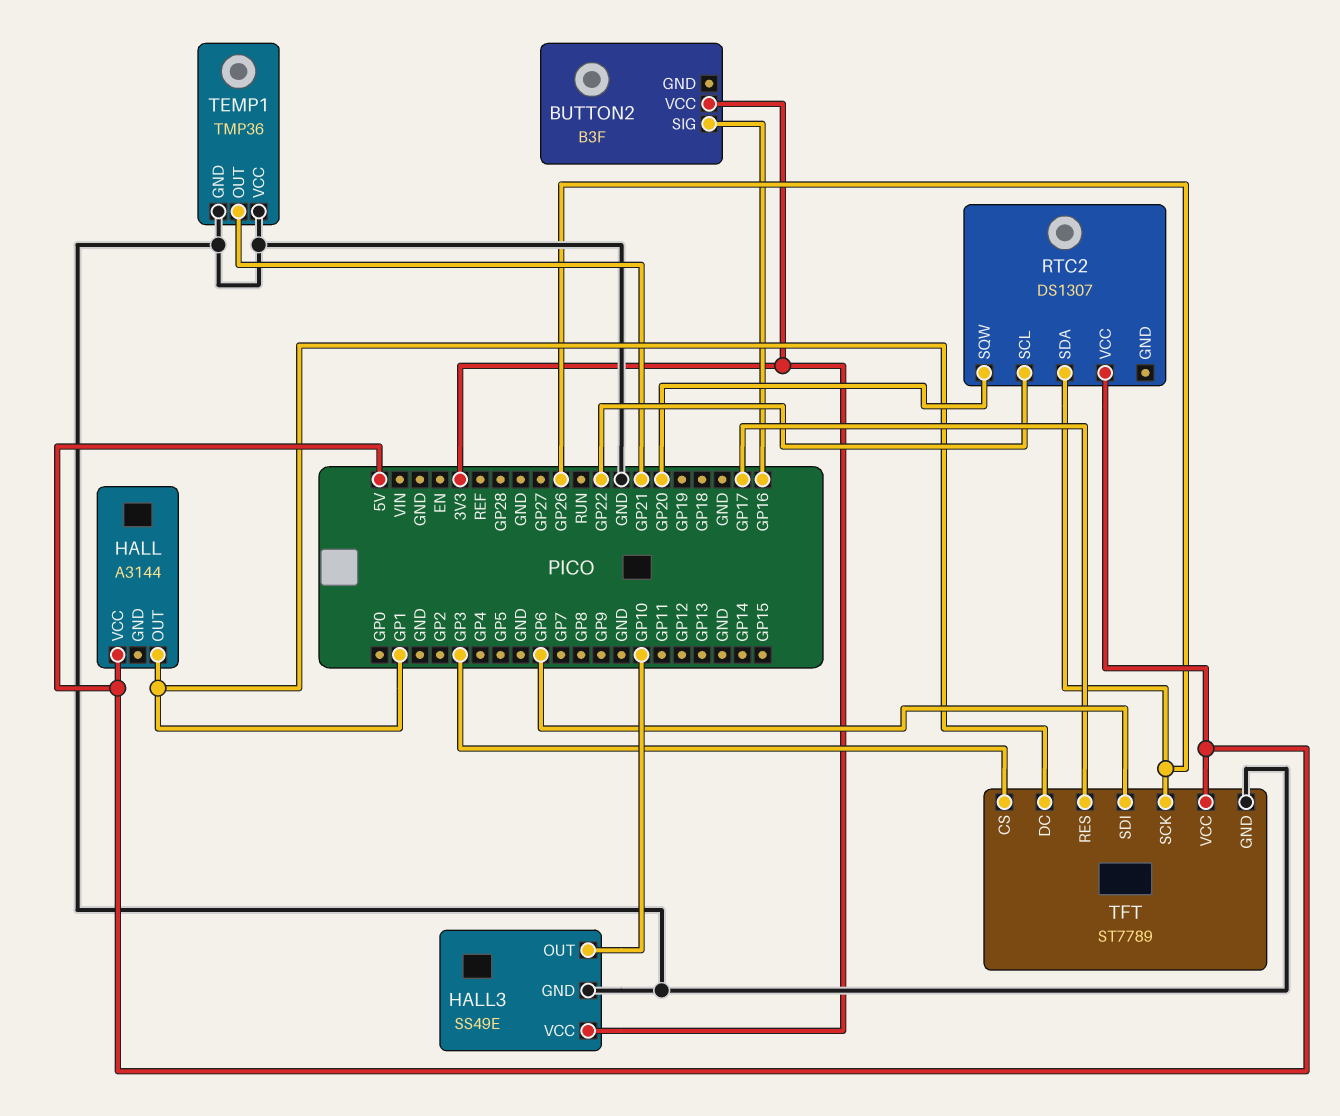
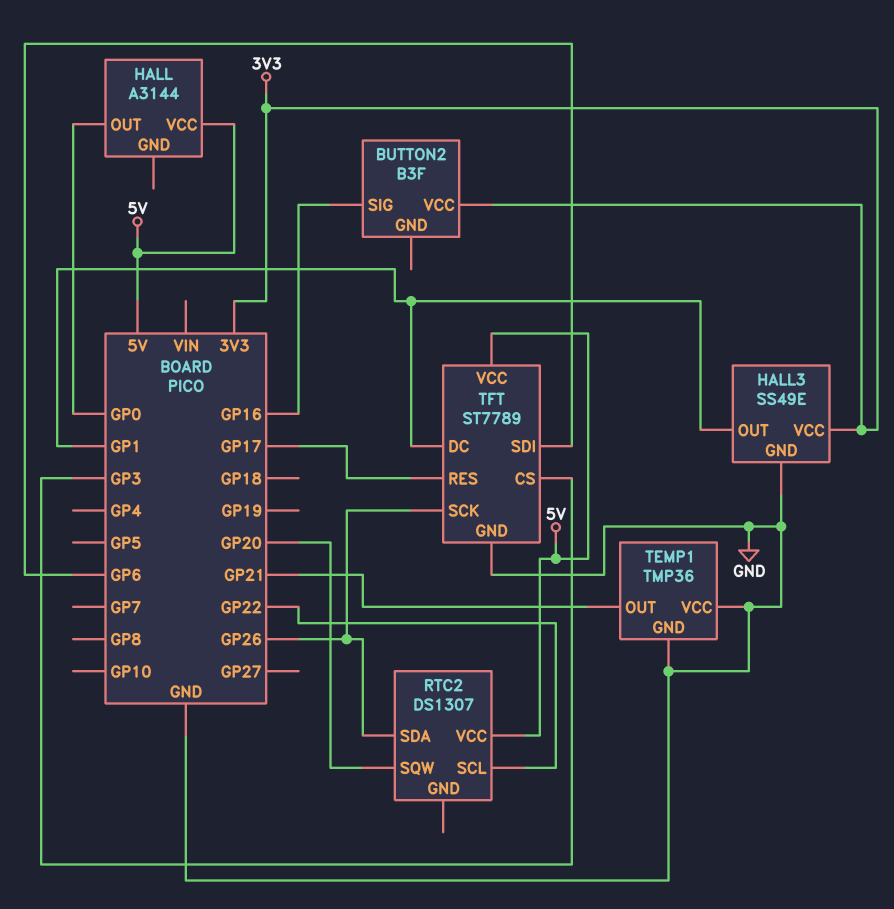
HALL pin OUT: GP1 -> GP0
HALL3 pin OUT: GP10 -> GP1

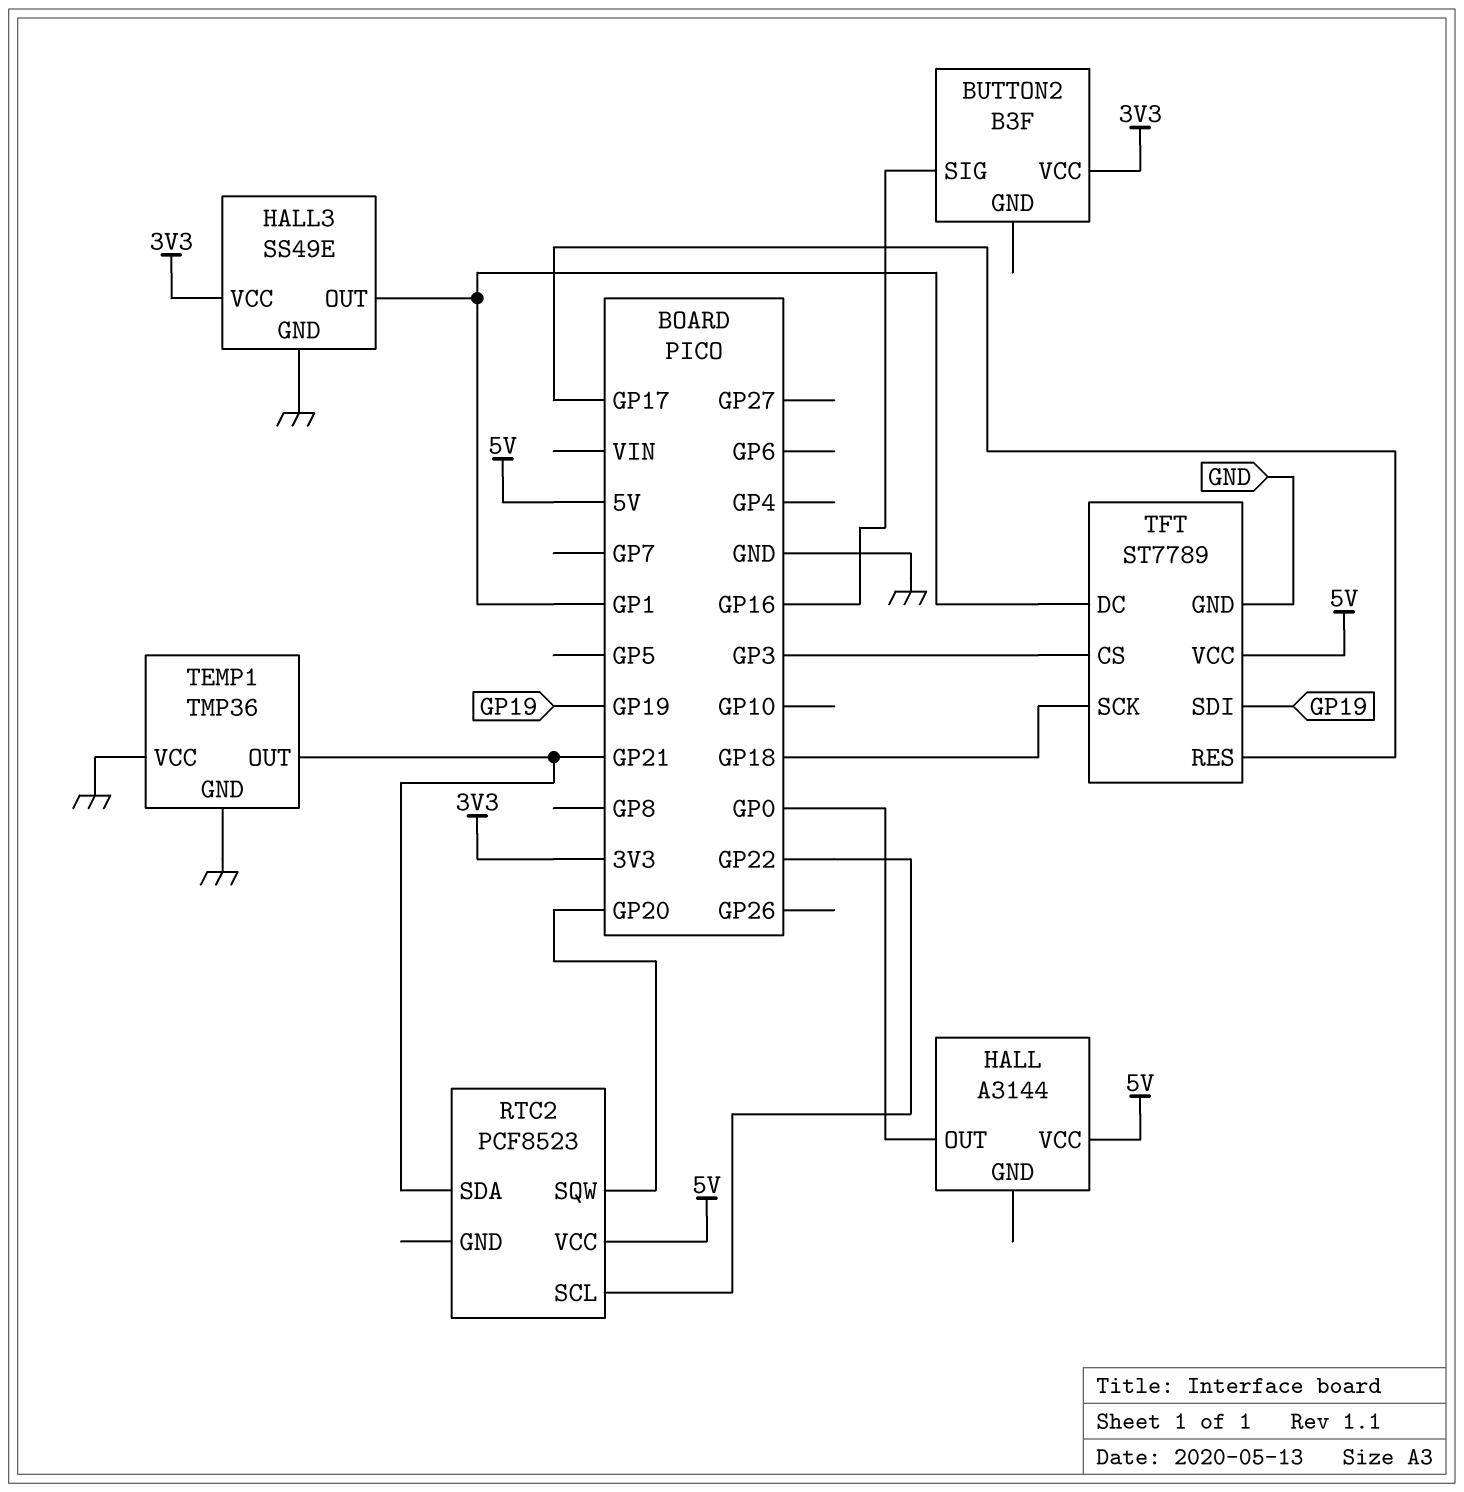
RTC2: DS1307 -> PCF8523
RTC2 pin SDA: GP26 -> GP21
TFT pin SCK: GP26 -> GP18
TFT pin SDI: GP6 -> GP19

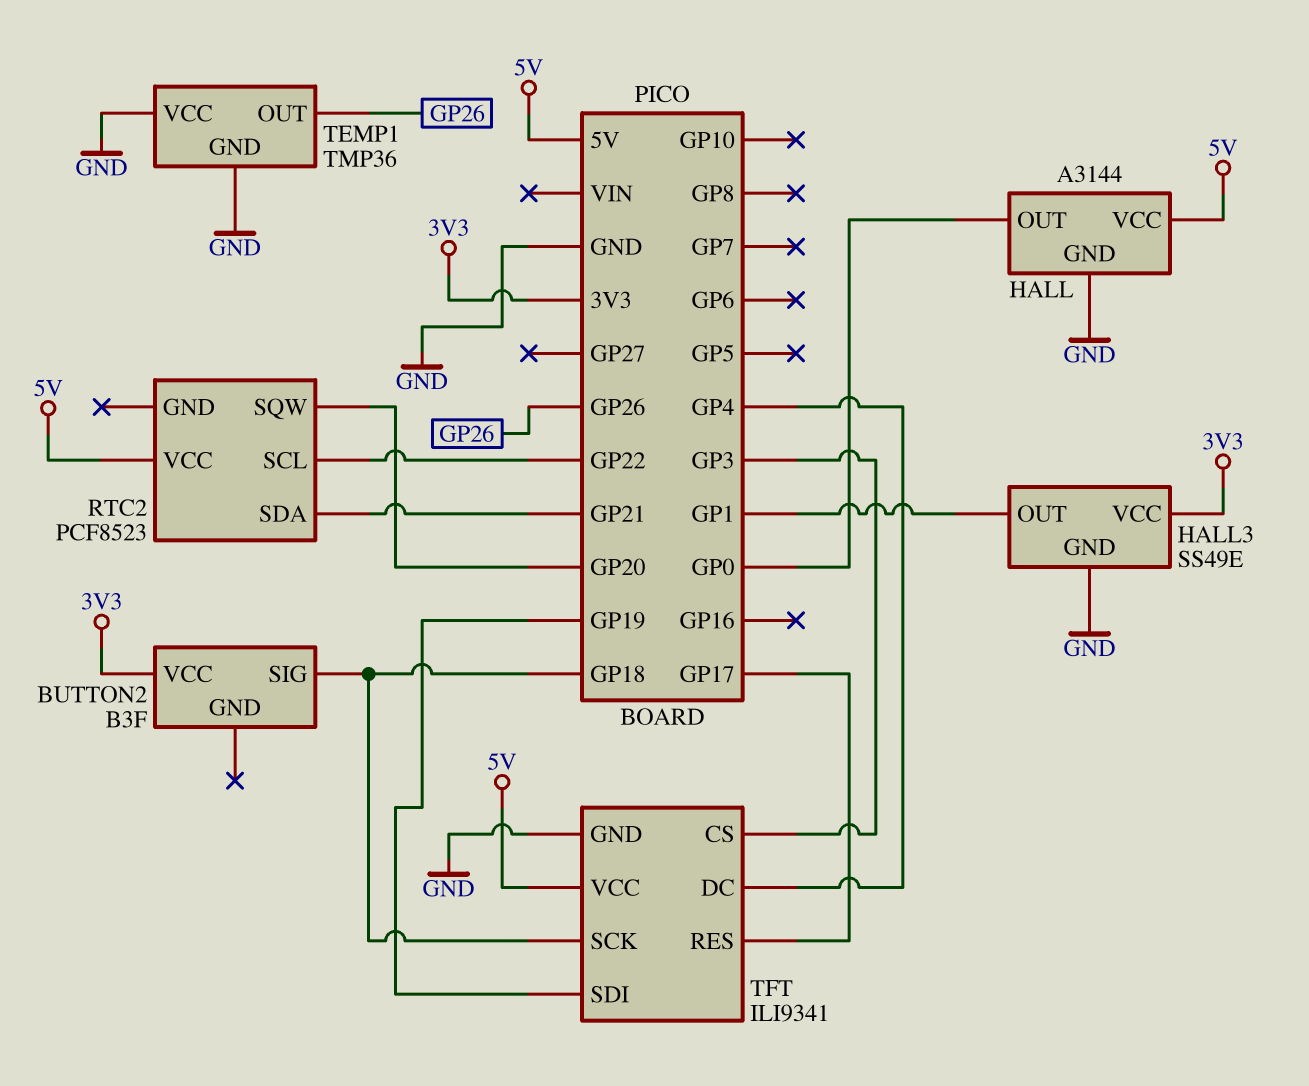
BUTTON2 pin SIG: GP16 -> GP18
HALL pin GND: none -> GND
TEMP1 pin OUT: GP21 -> GP26
TFT: ST7789 -> ILI9341
TFT pin DC: GP1 -> GP4

